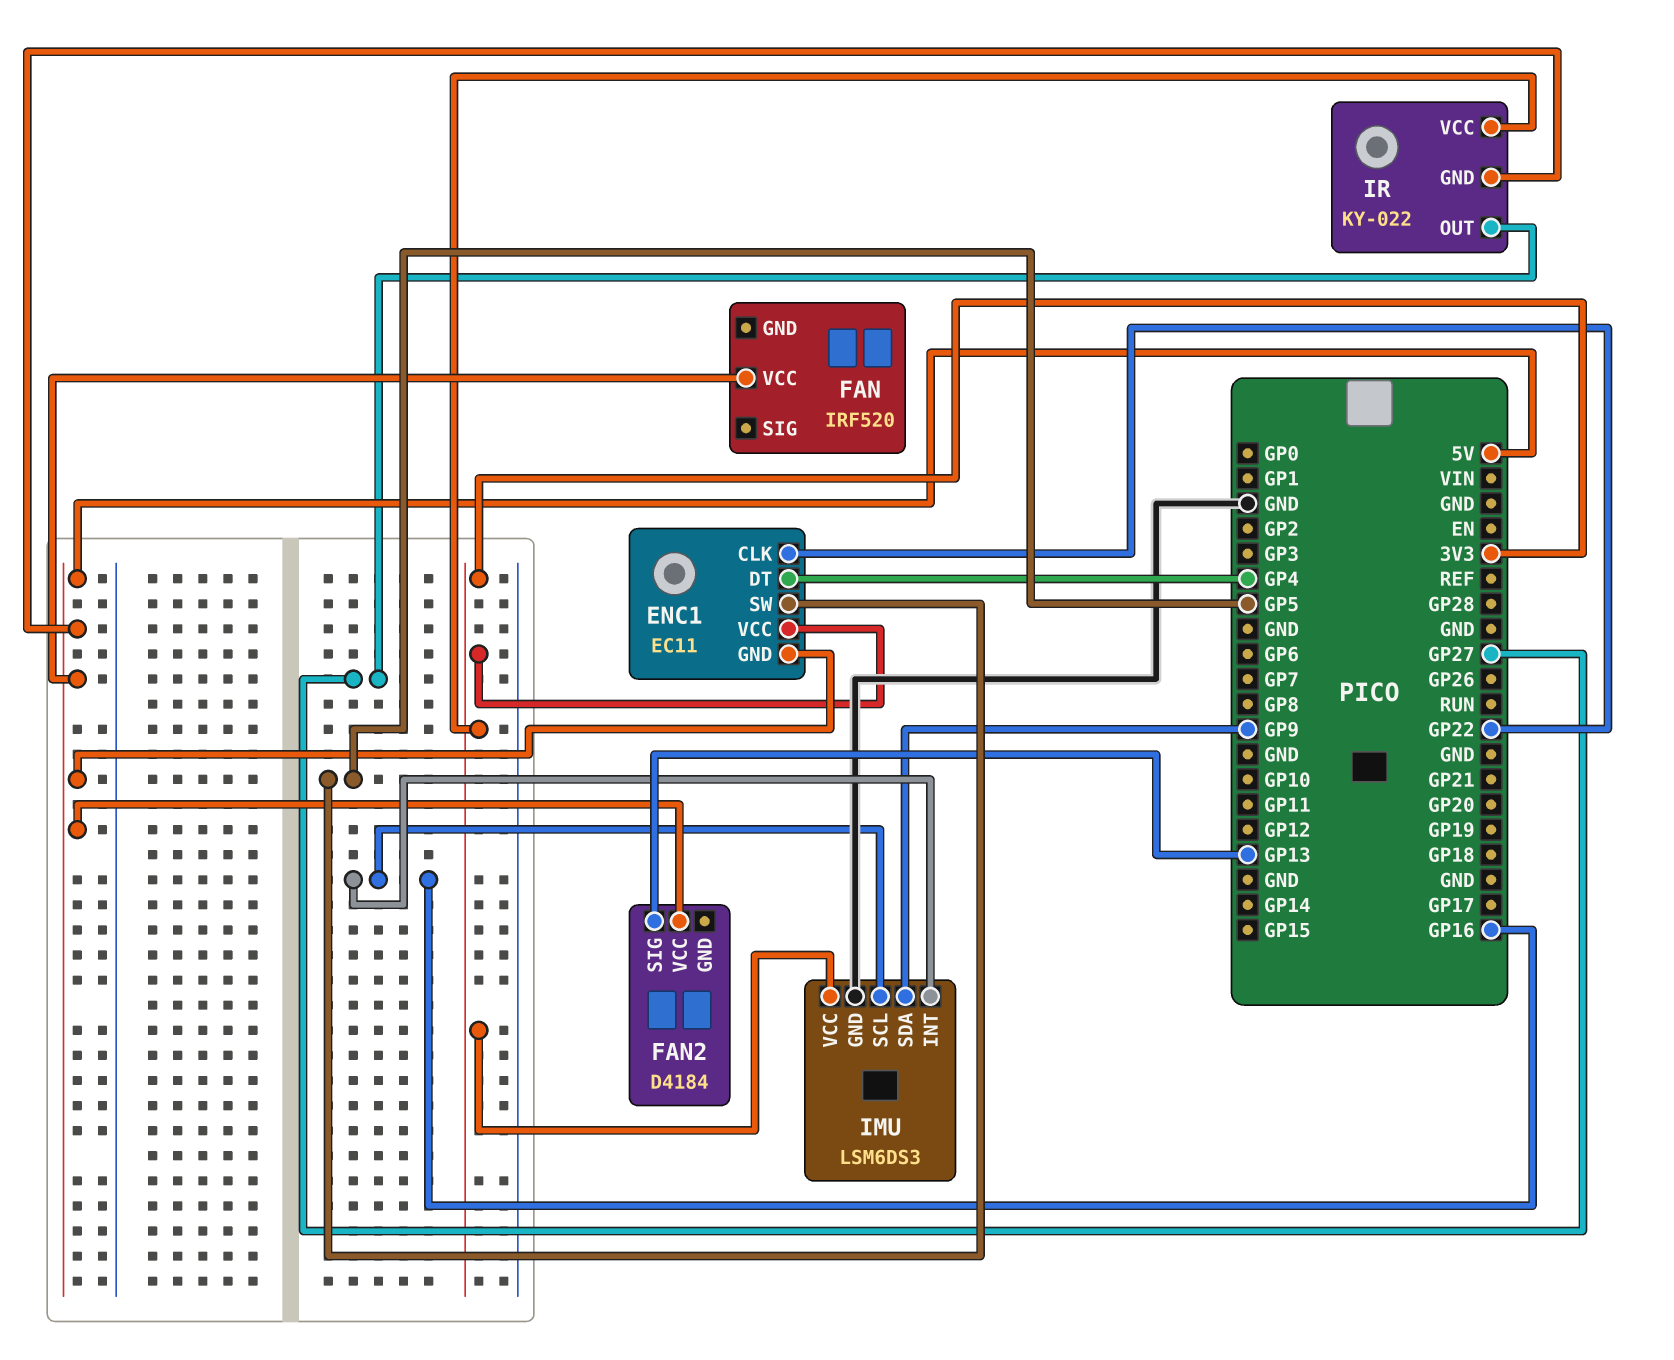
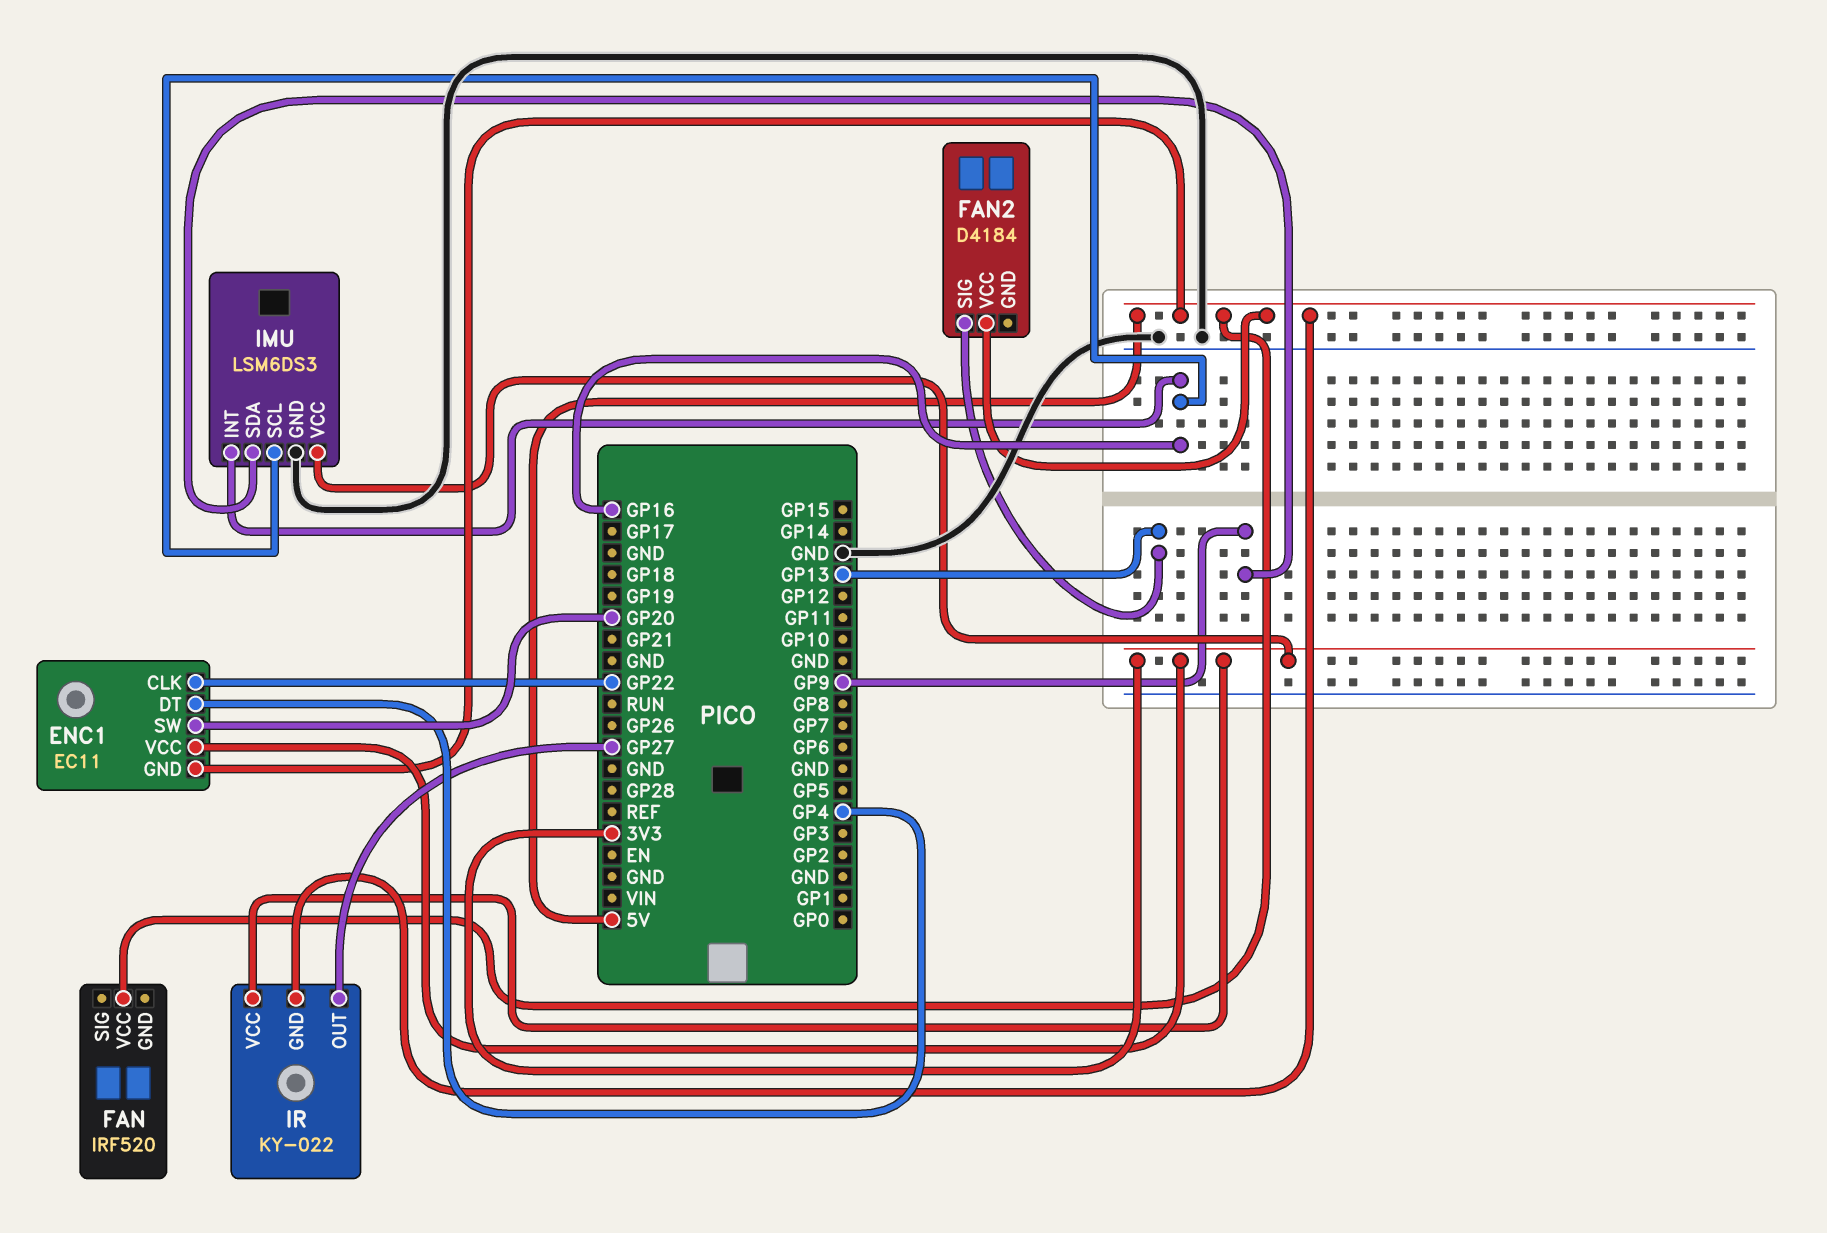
ENC1 pin SW: GP5 -> GP20

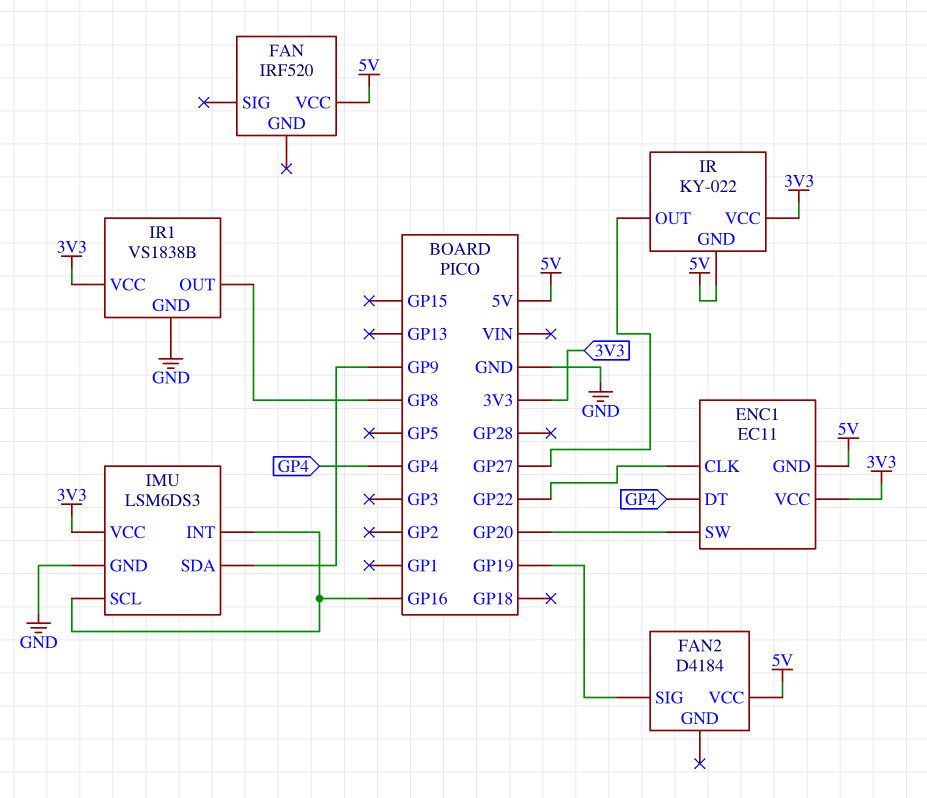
FAN2 pin SIG: GP13 -> GP19
IR1: none -> VS1838B
IR1 pin GND: none -> GND
IR1 pin OUT: none -> GP8
IR1 pin VCC: none -> 3V3

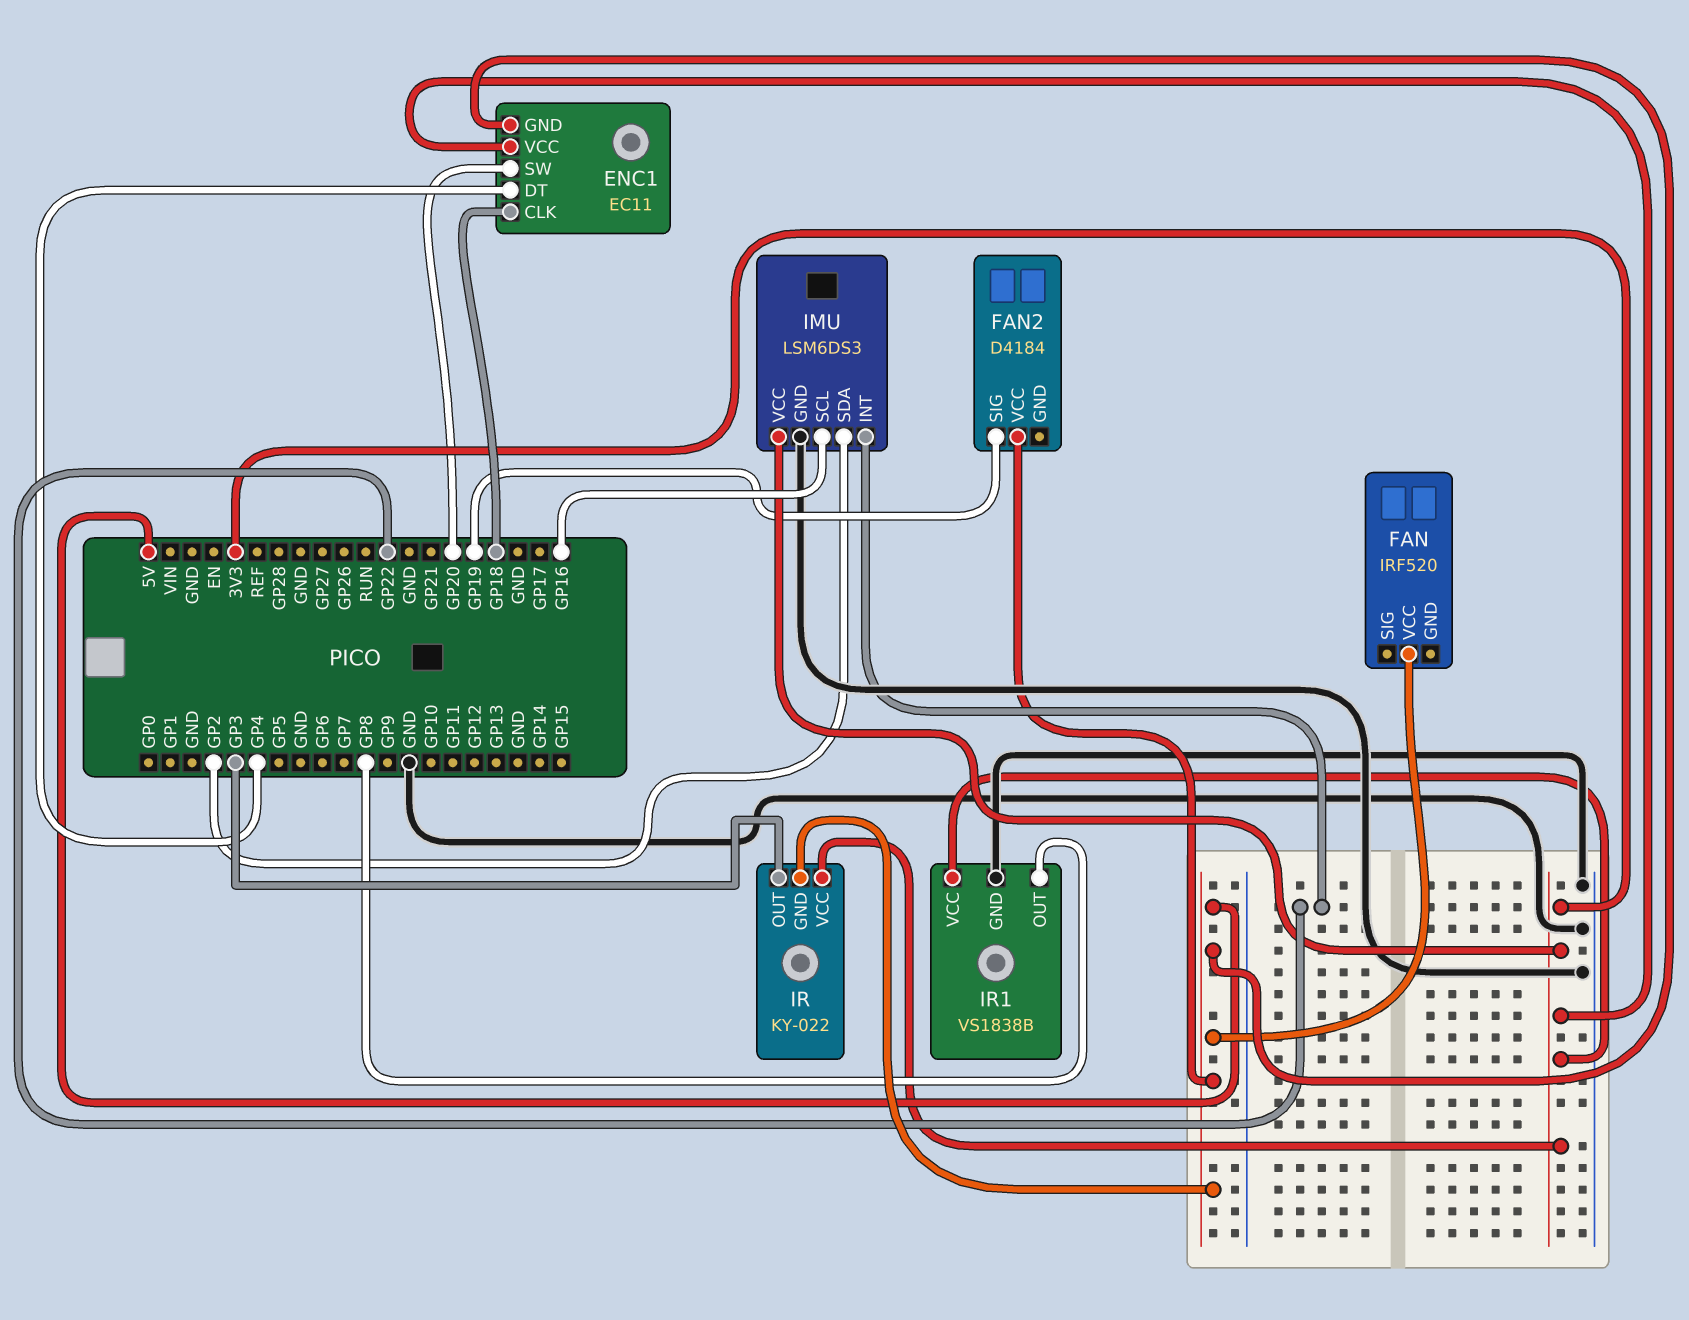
ENC1 pin CLK: GP22 -> GP18
IMU pin INT: GP16 -> GP22
IMU pin SDA: GP9 -> GP2
IR pin OUT: GP27 -> GP3

